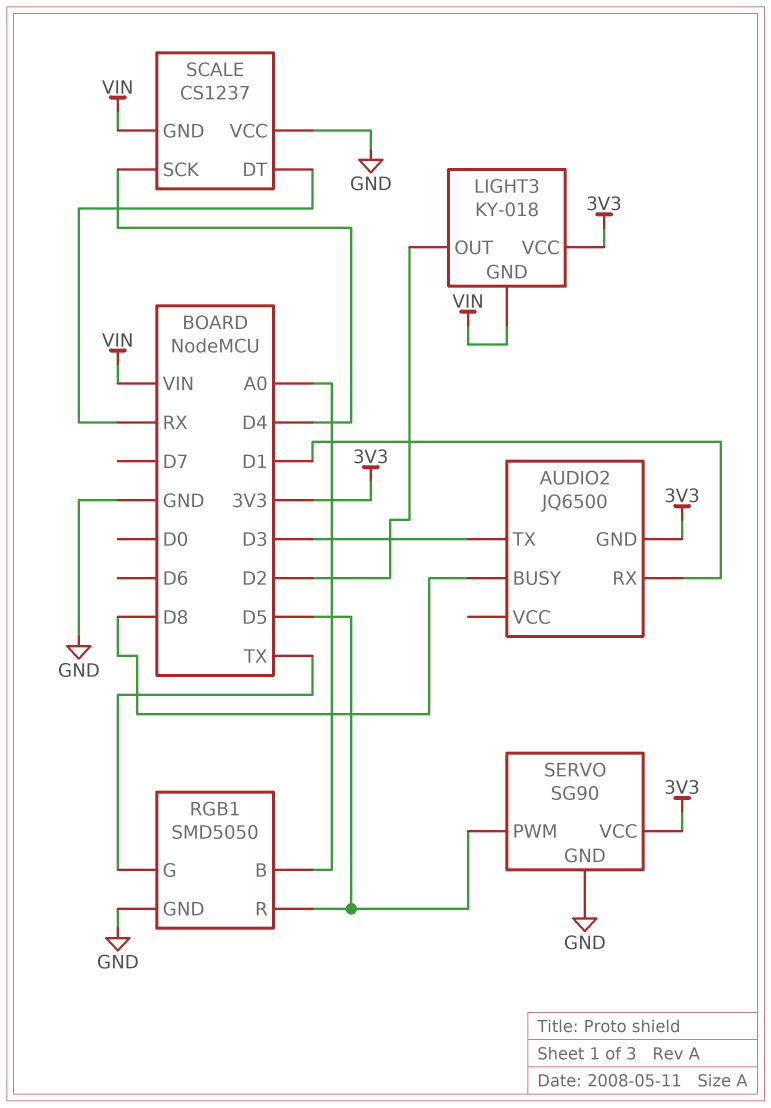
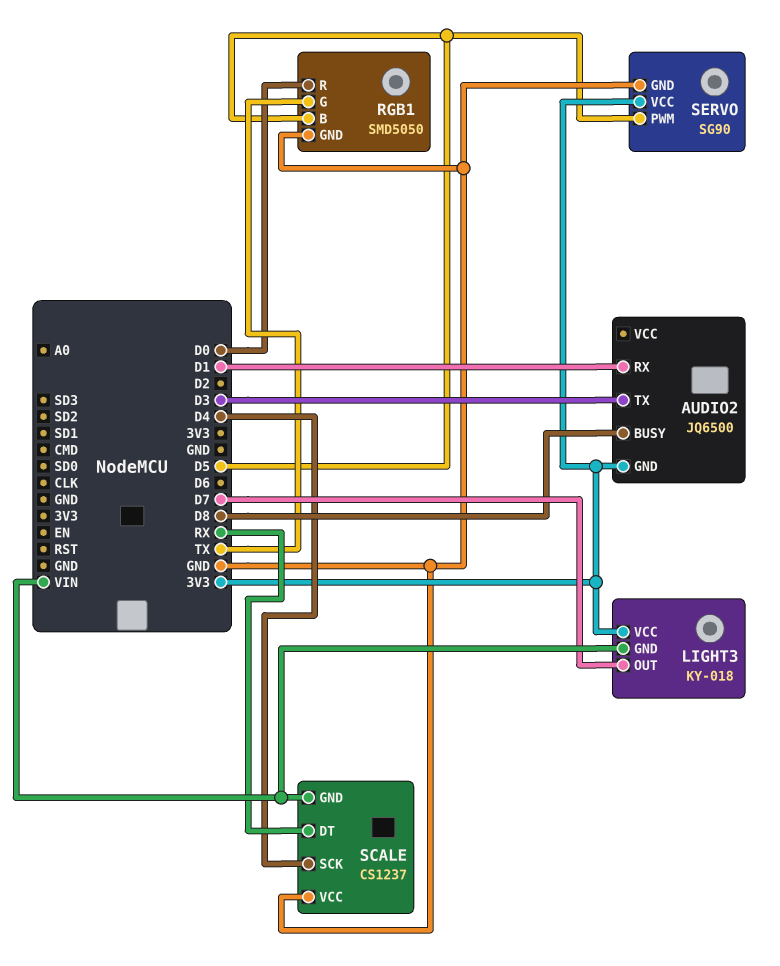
LIGHT3 pin OUT: D2 -> D7
RGB1 pin B: A0 -> D5
RGB1 pin R: D5 -> D0

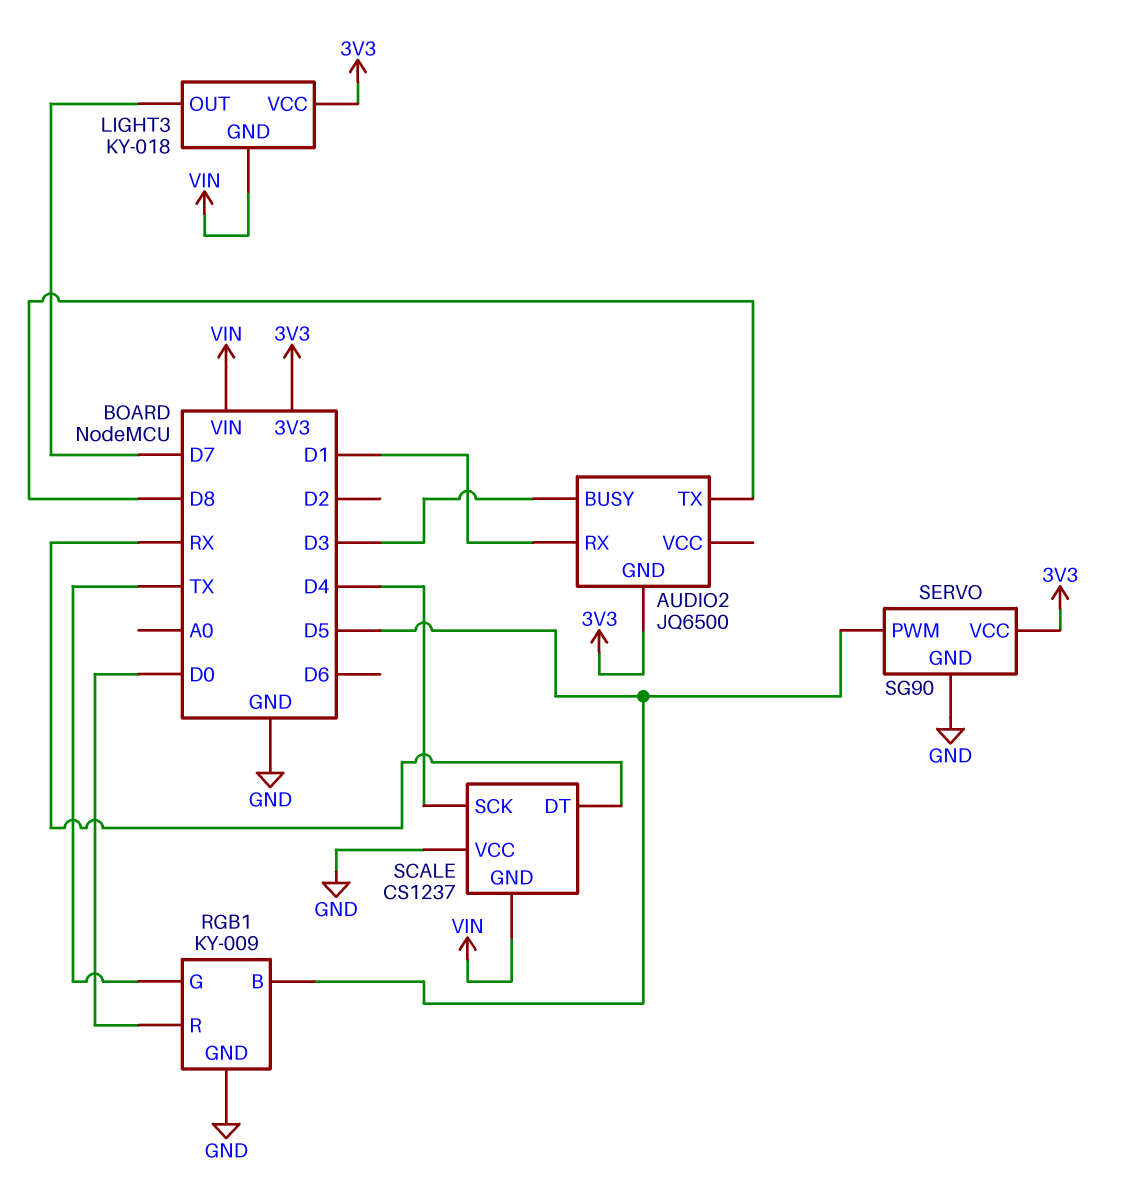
AUDIO2 pin BUSY: D8 -> D3
AUDIO2 pin TX: D3 -> D8
RGB1: SMD5050 -> KY-009

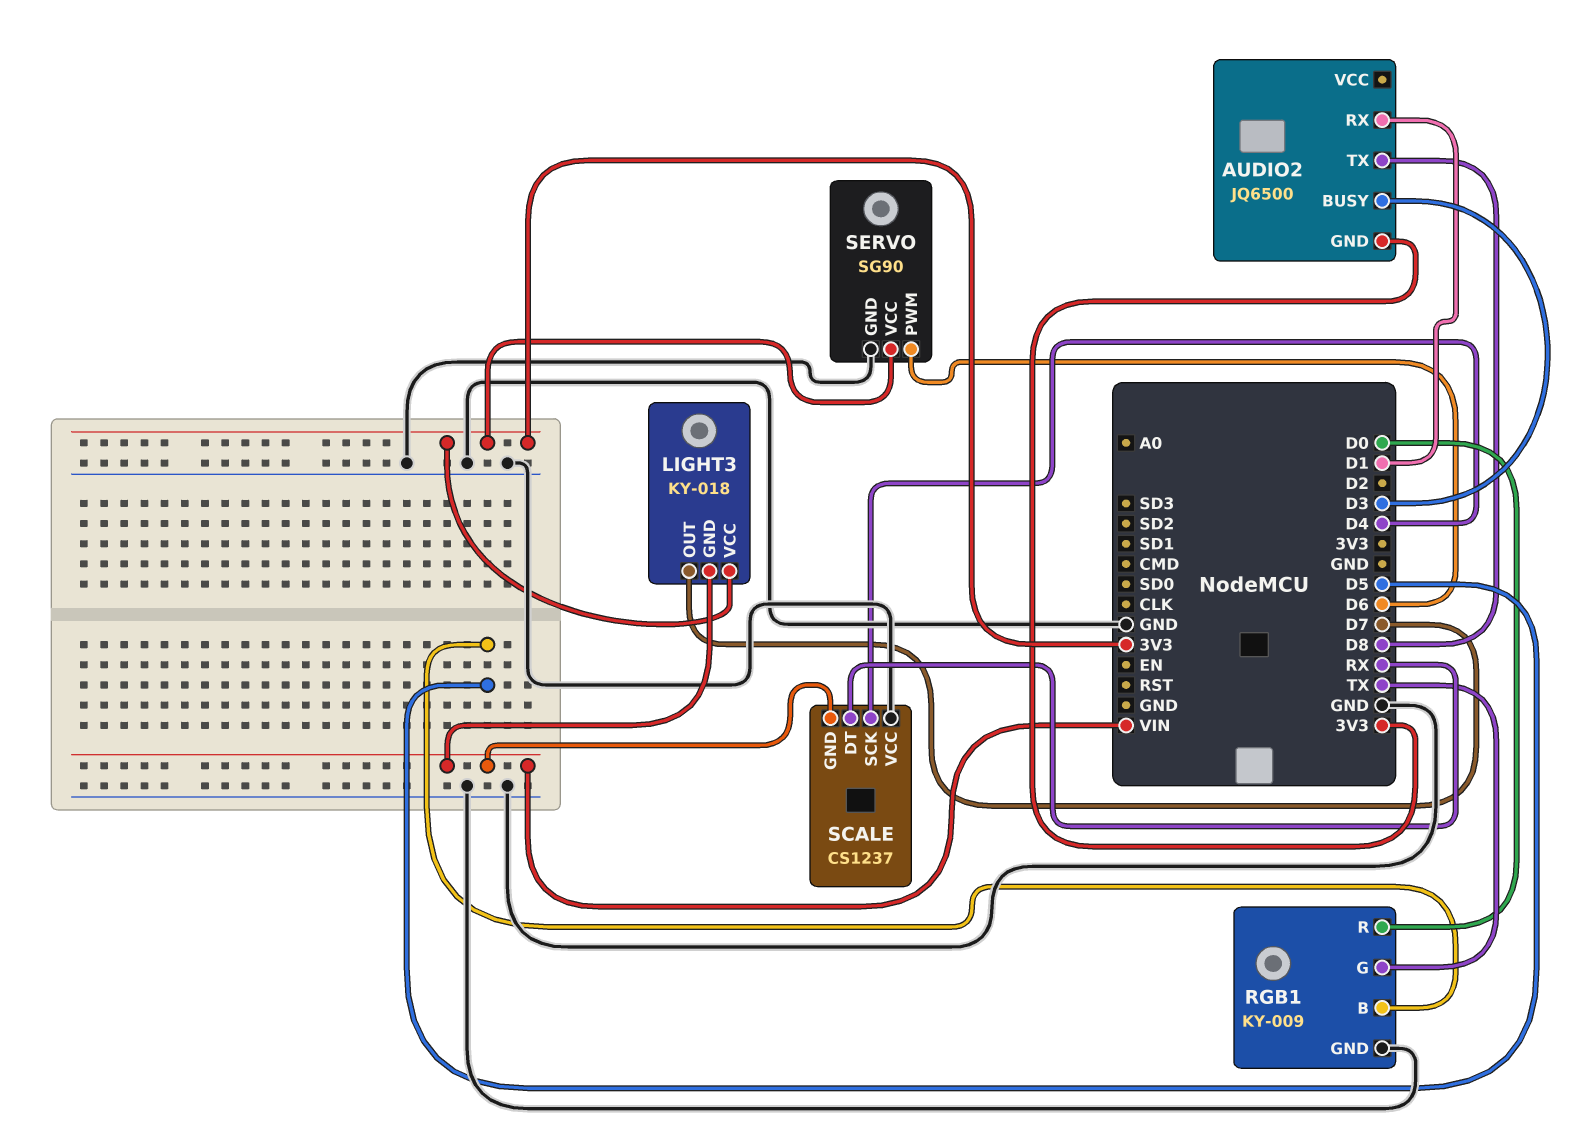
SERVO pin PWM: D5 -> D6

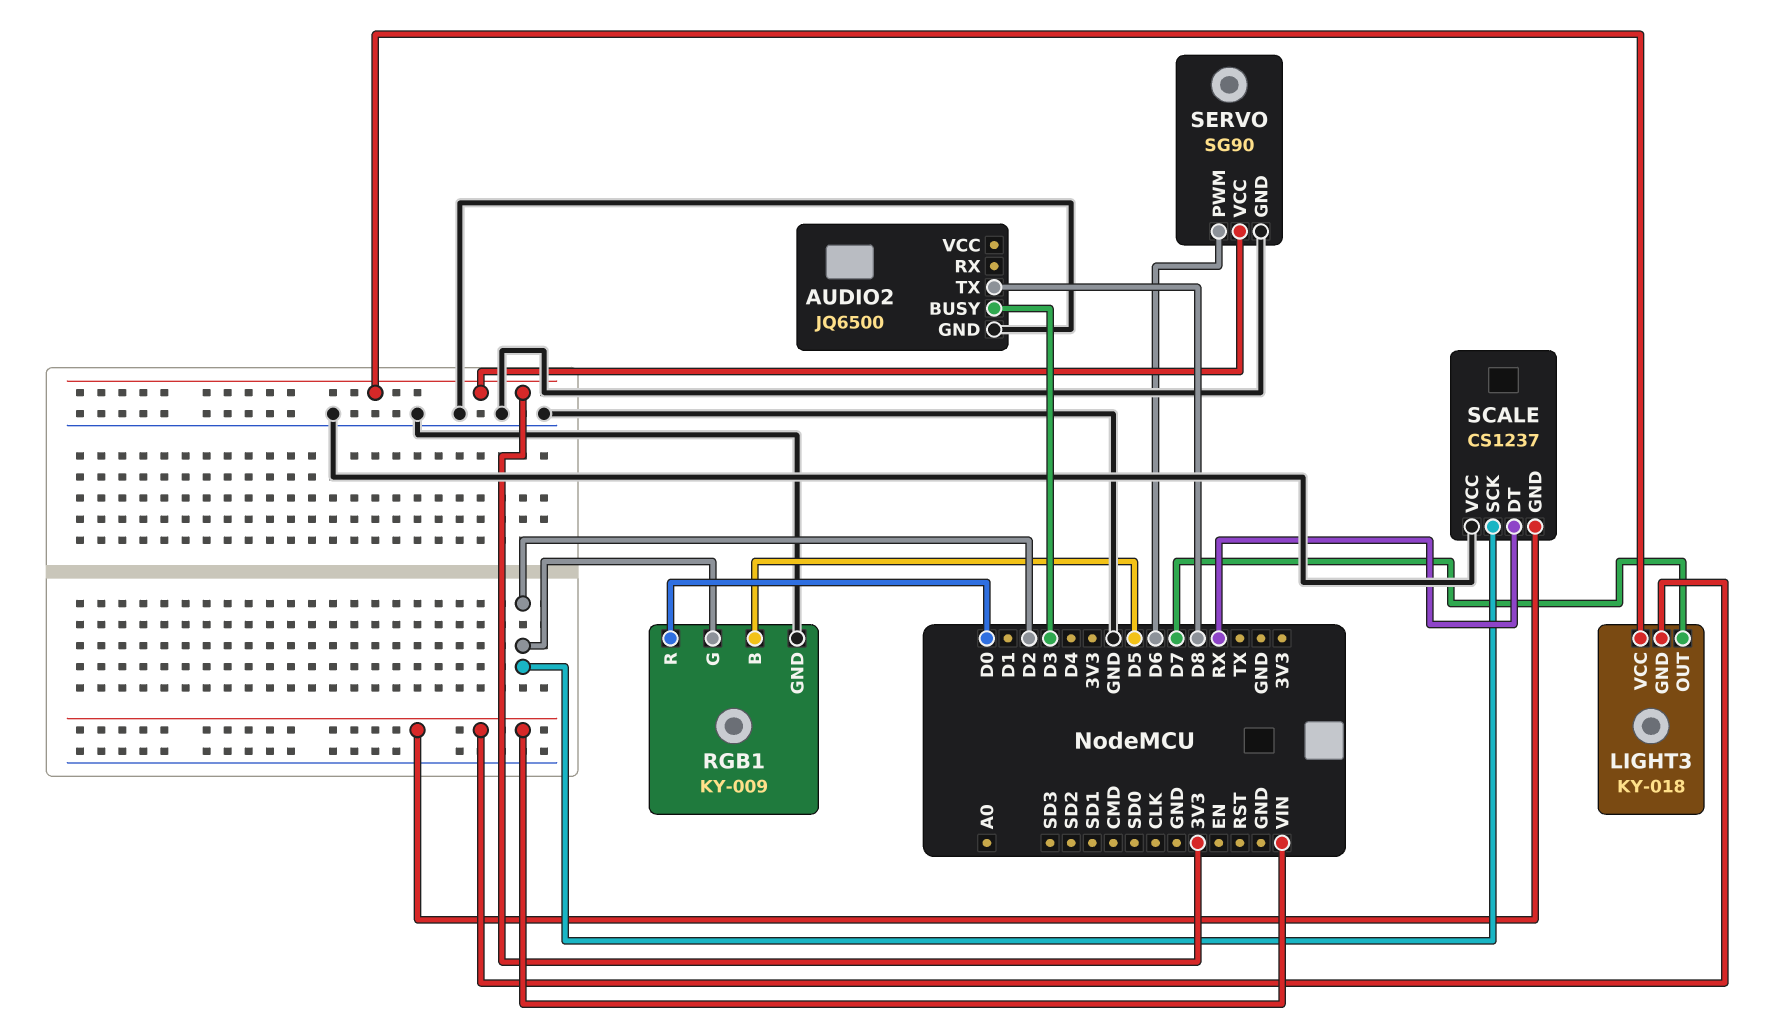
AUDIO2 pin GND: 3V3 -> GND
AUDIO2 pin RX: D1 -> none
RGB1 pin G: TX -> D2
SCALE pin SCK: D4 -> D2

